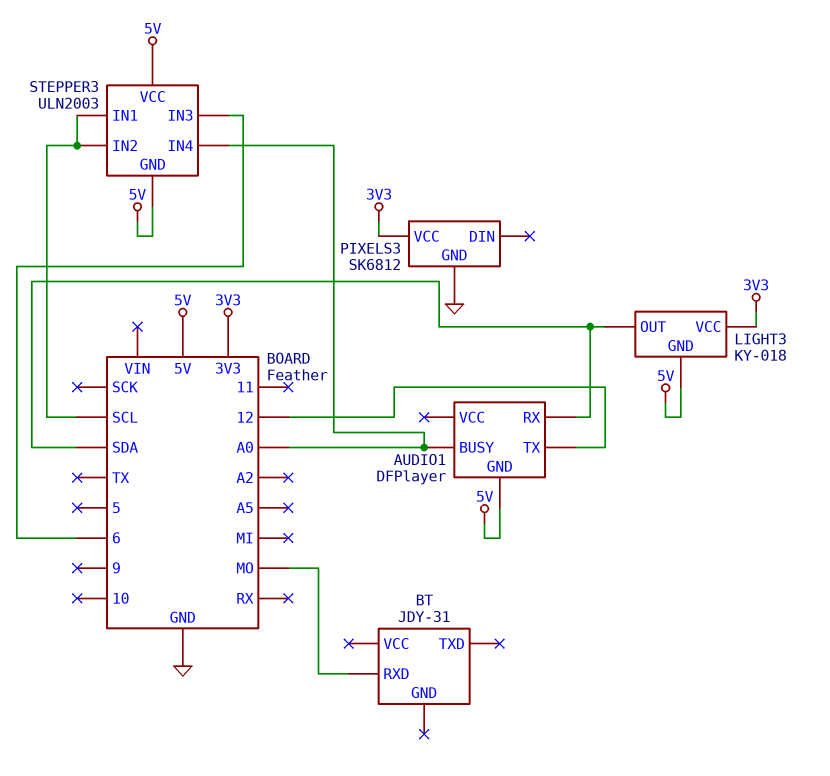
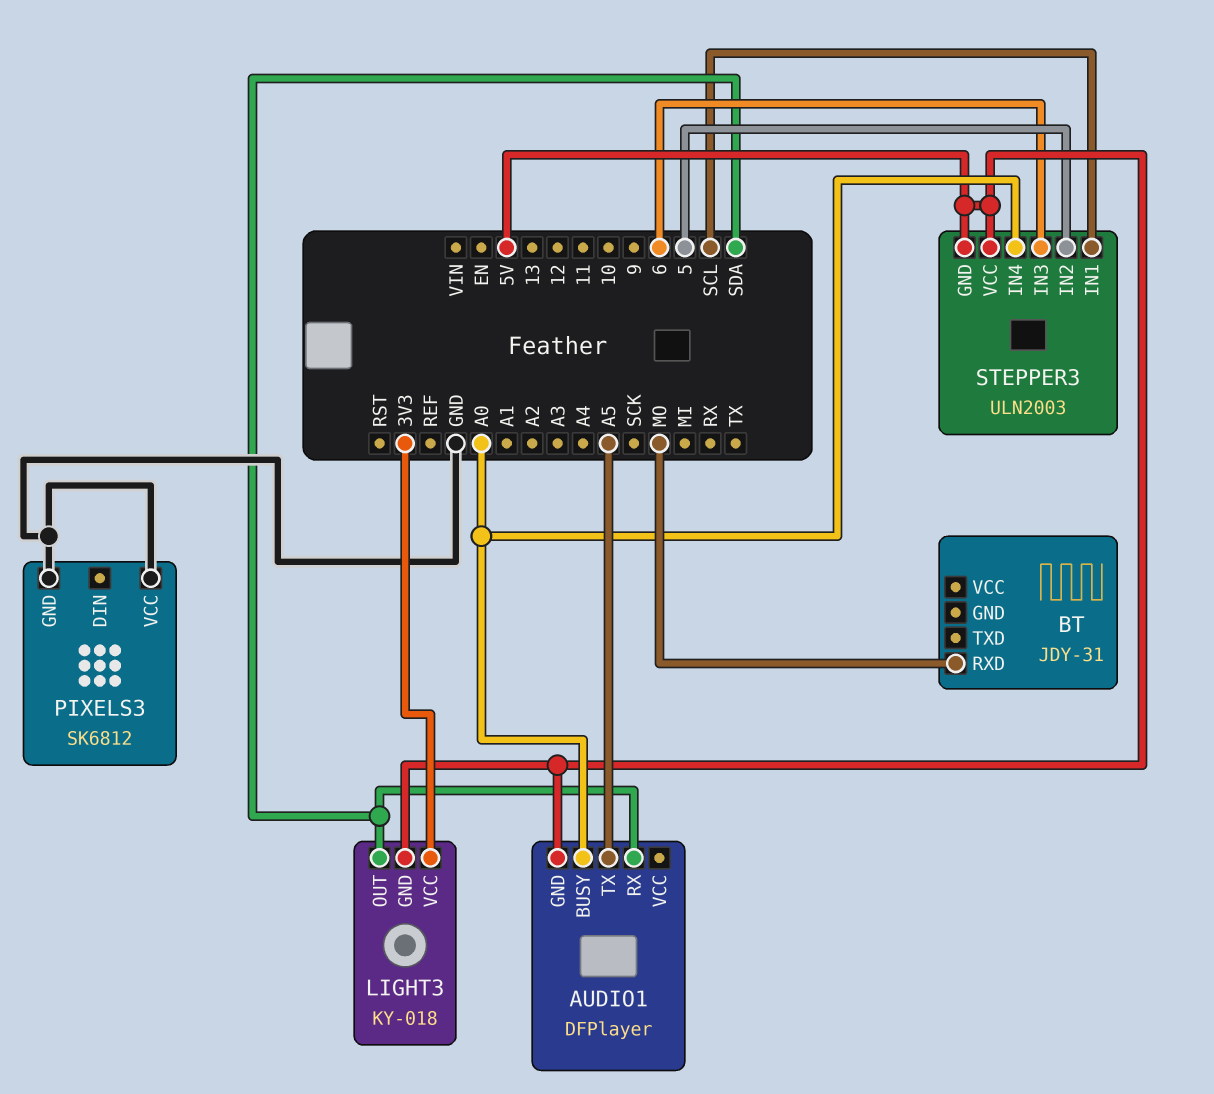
AUDIO1 pin TX: 12 -> A5
PIXELS3 pin VCC: 3V3 -> GND
STEPPER3 pin IN2: SCL -> 5

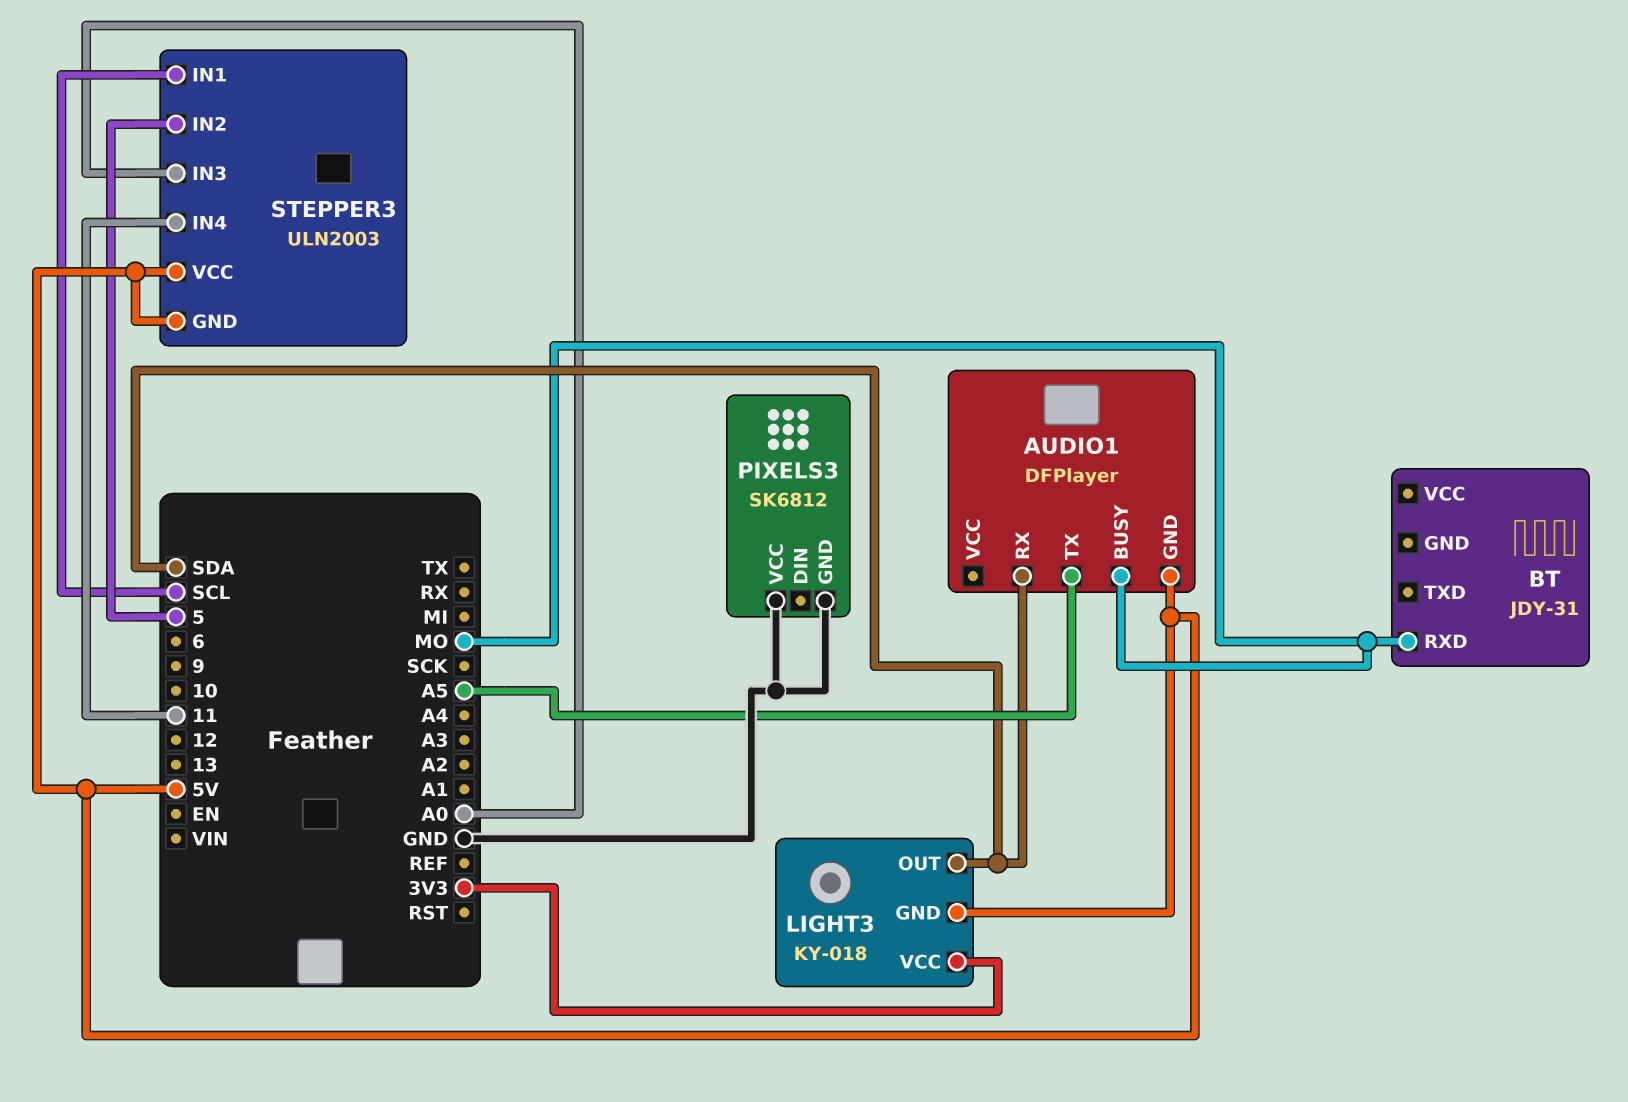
AUDIO1 pin BUSY: A0 -> MO
STEPPER3 pin IN3: 6 -> A0
STEPPER3 pin IN4: A0 -> 11

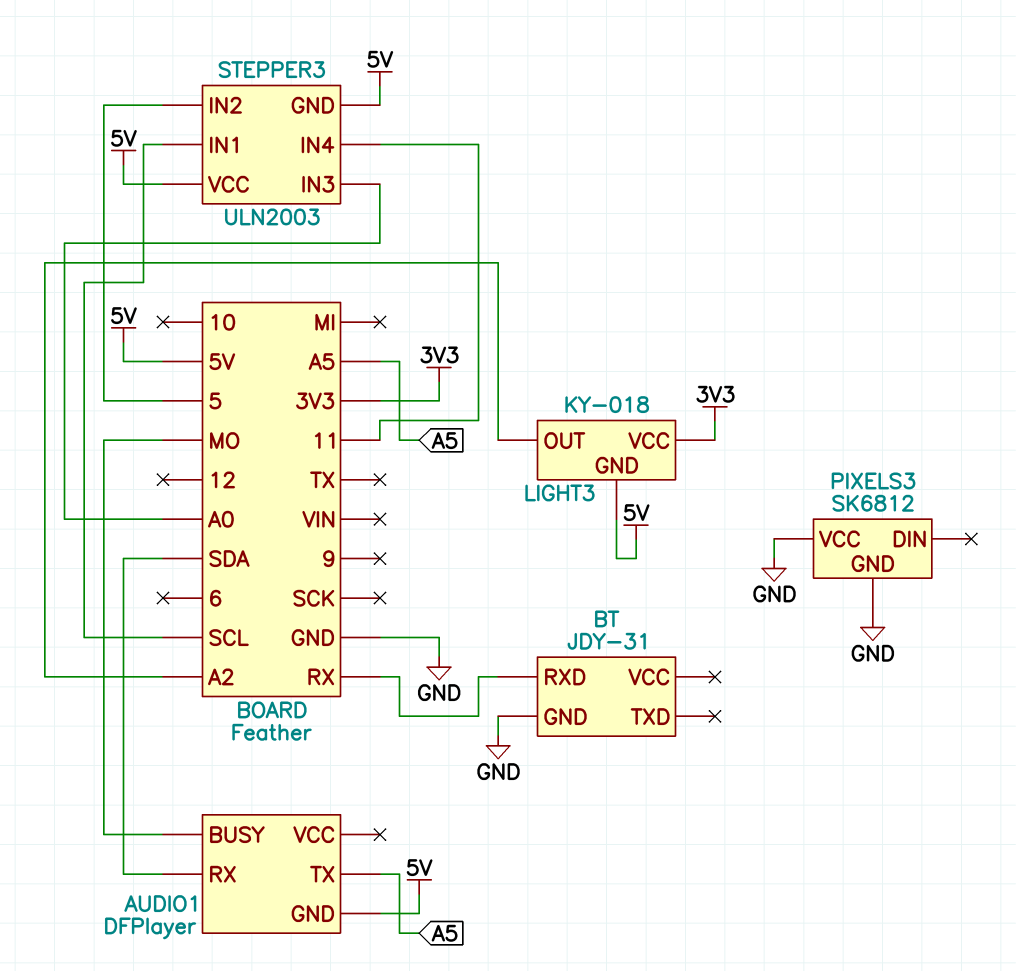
BT pin GND: none -> GND
BT pin RXD: MO -> RX
LIGHT3 pin OUT: SDA -> A2

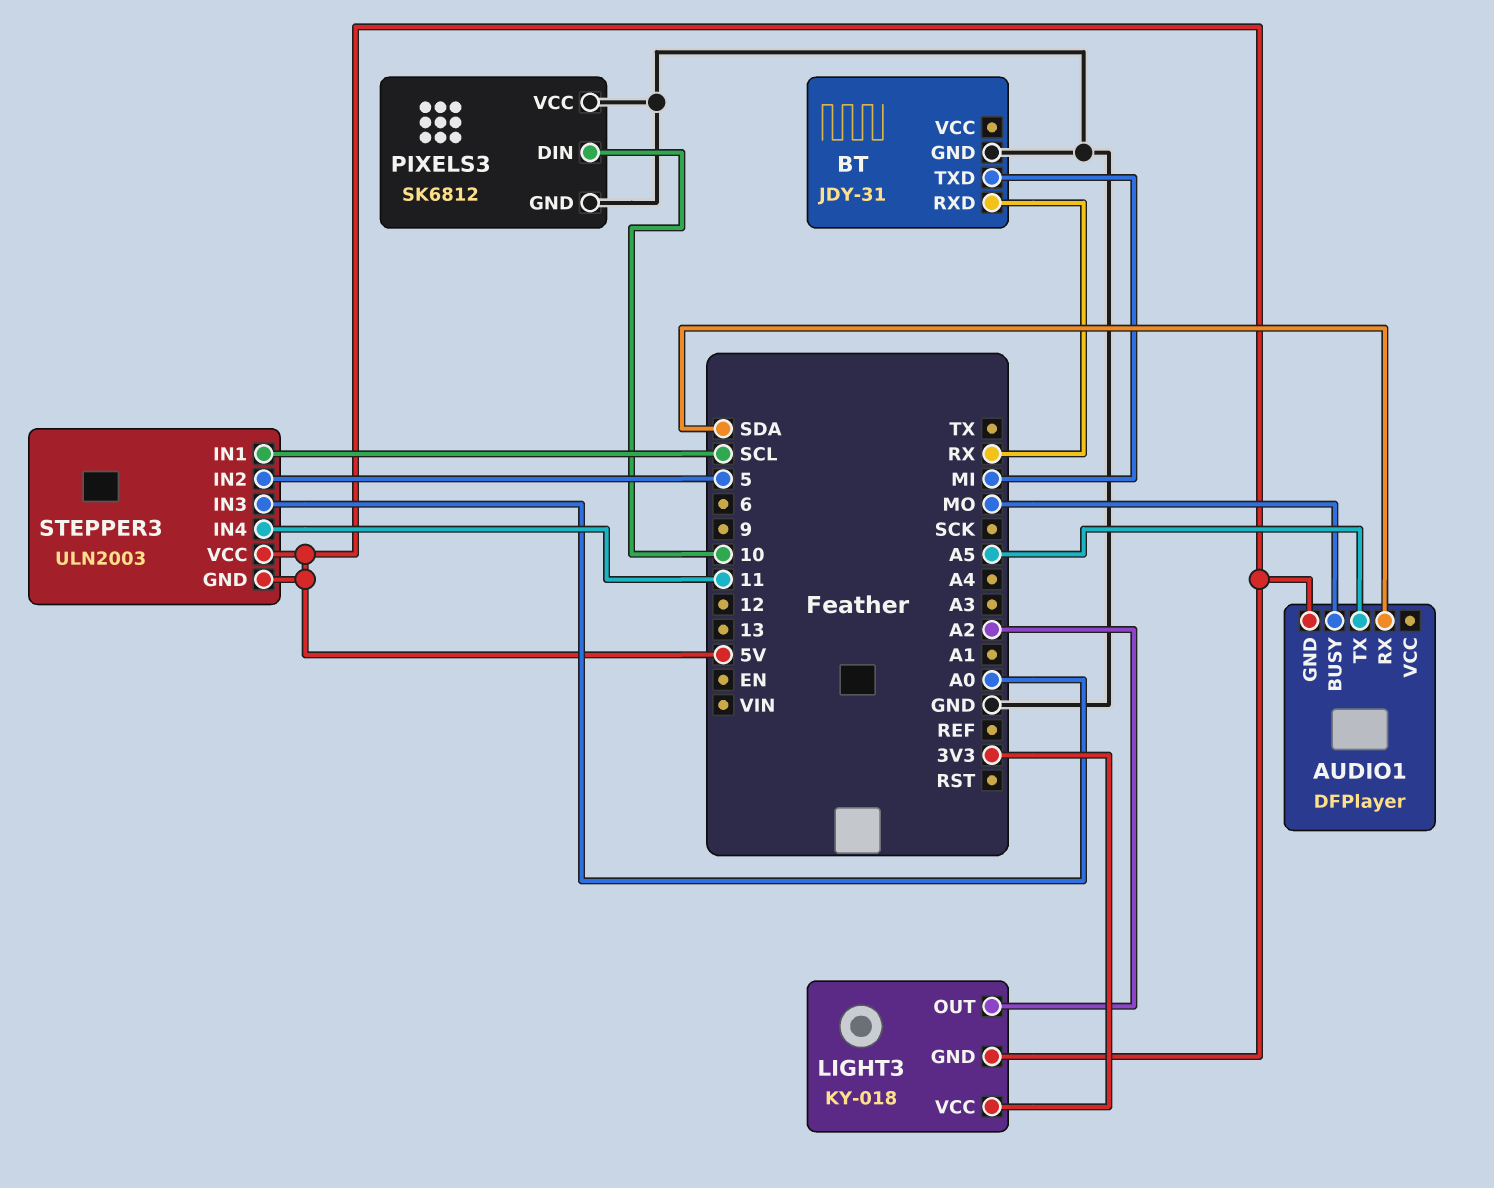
BT pin TXD: none -> MI
PIXELS3 pin DIN: none -> 10

